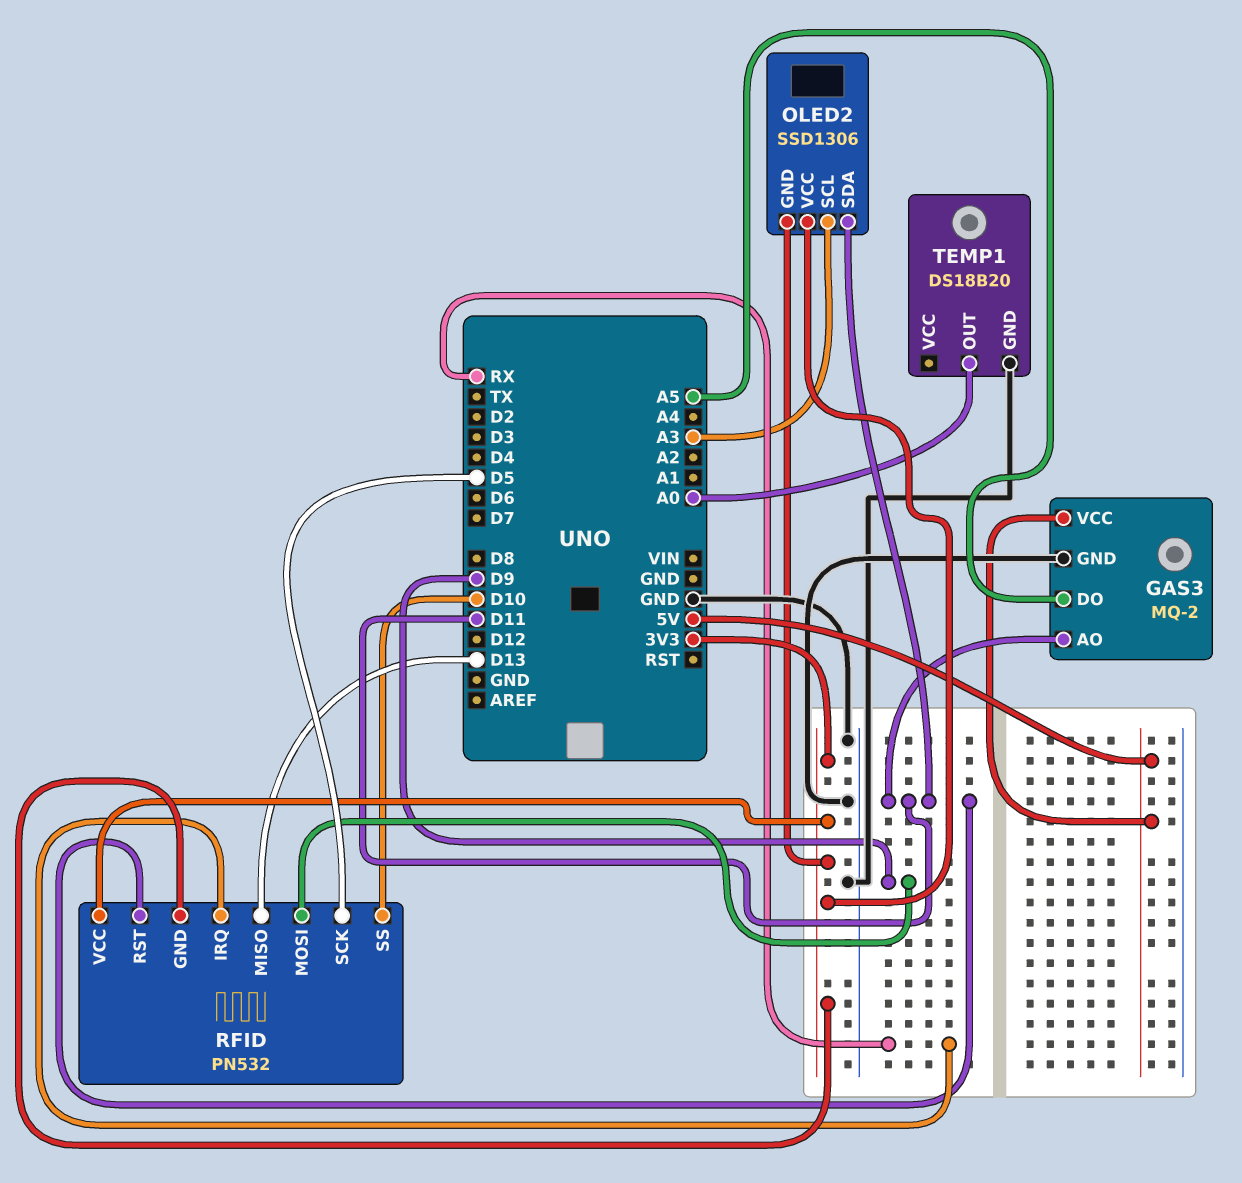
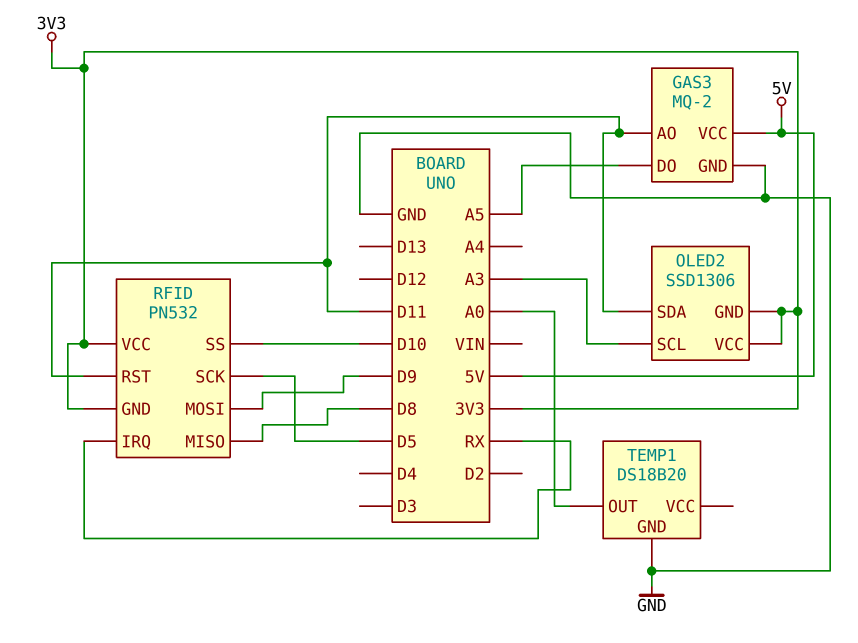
RFID pin MISO: D13 -> D8

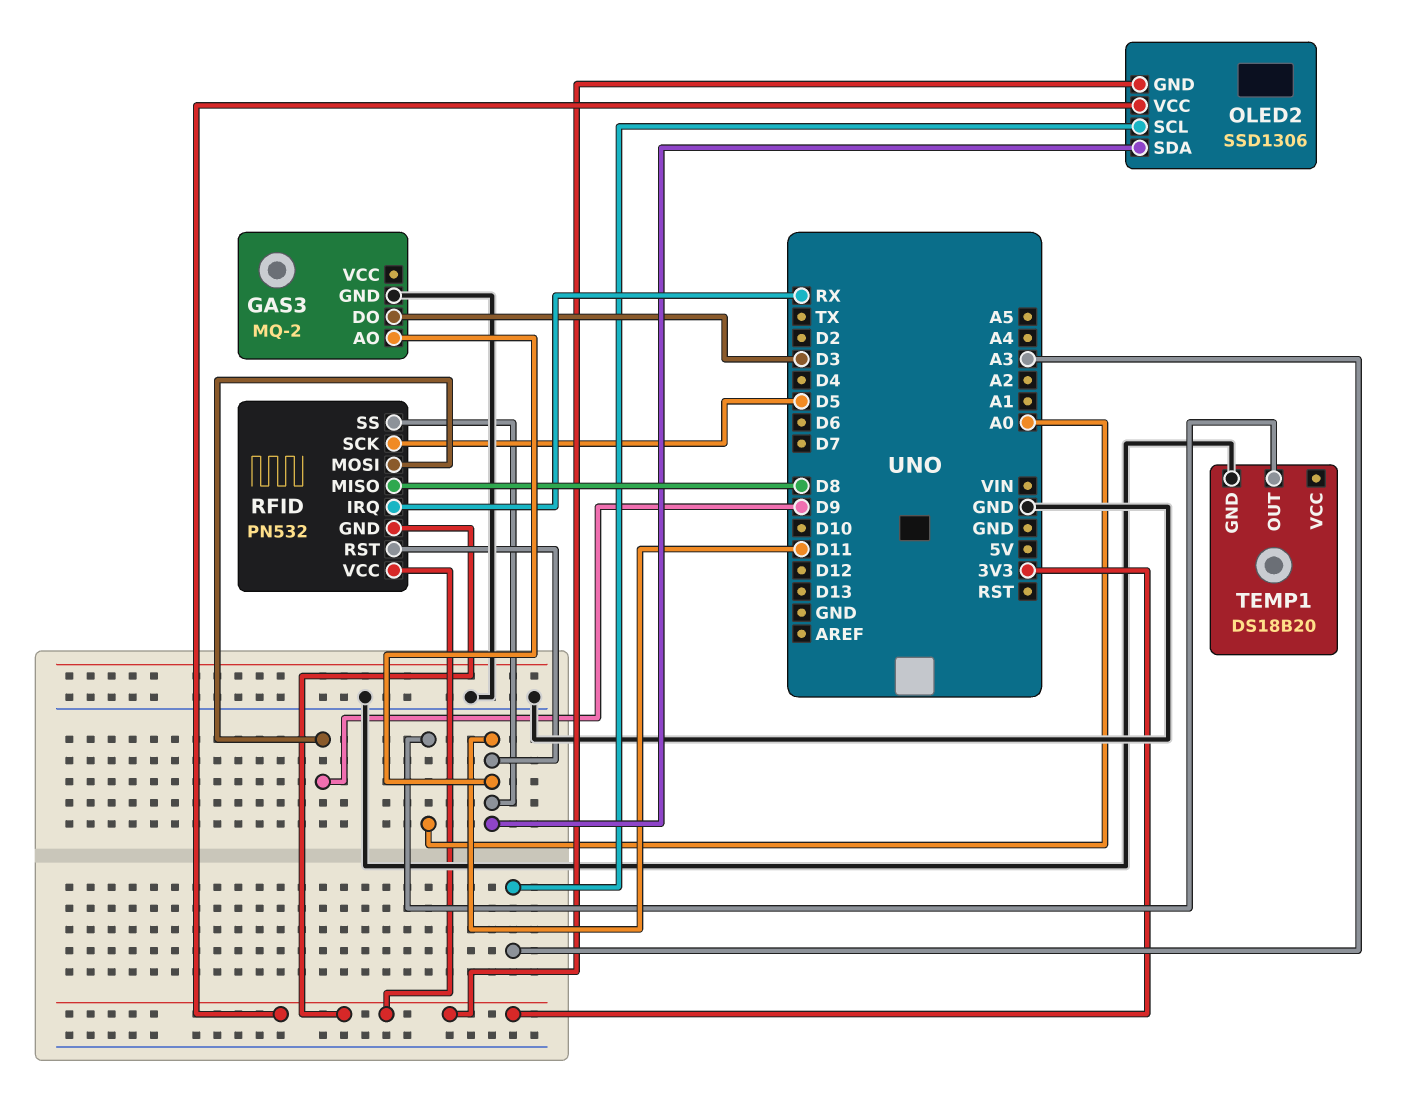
GAS3 pin DO: A5 -> D3
GAS3 pin VCC: 5V -> none
RFID pin SS: D10 -> D11

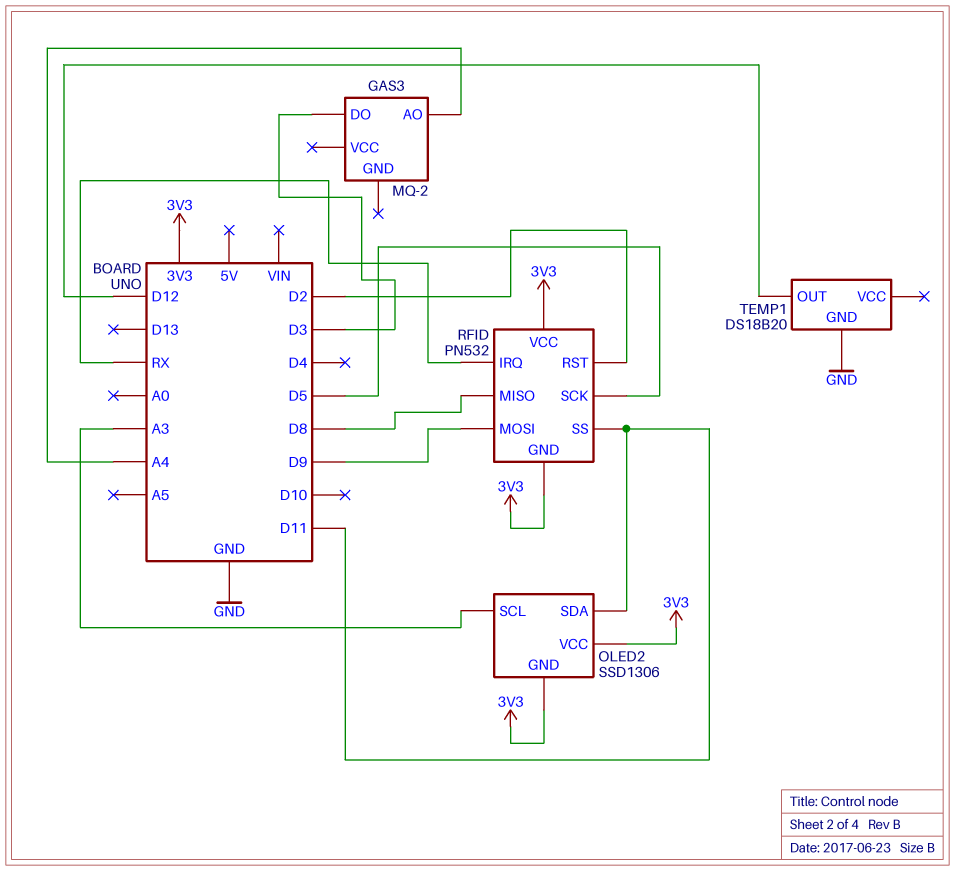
GAS3 pin AO: D11 -> A4
GAS3 pin GND: GND -> none
RFID pin RST: D11 -> D2
TEMP1 pin OUT: A0 -> D12

